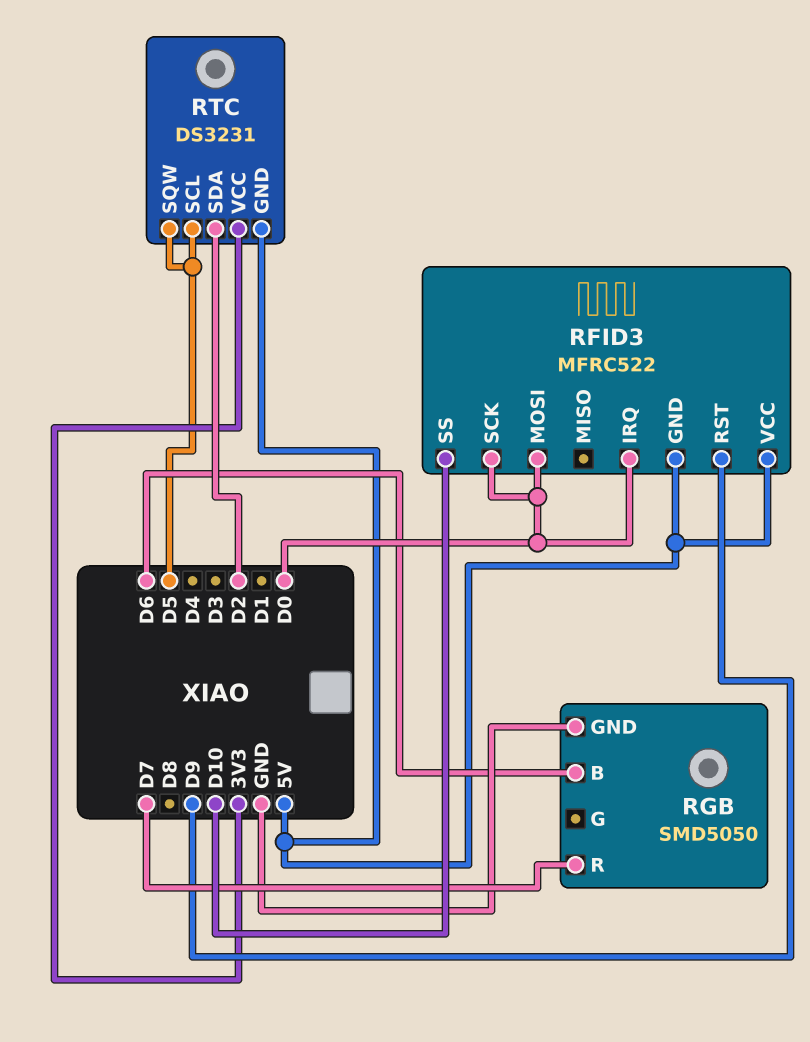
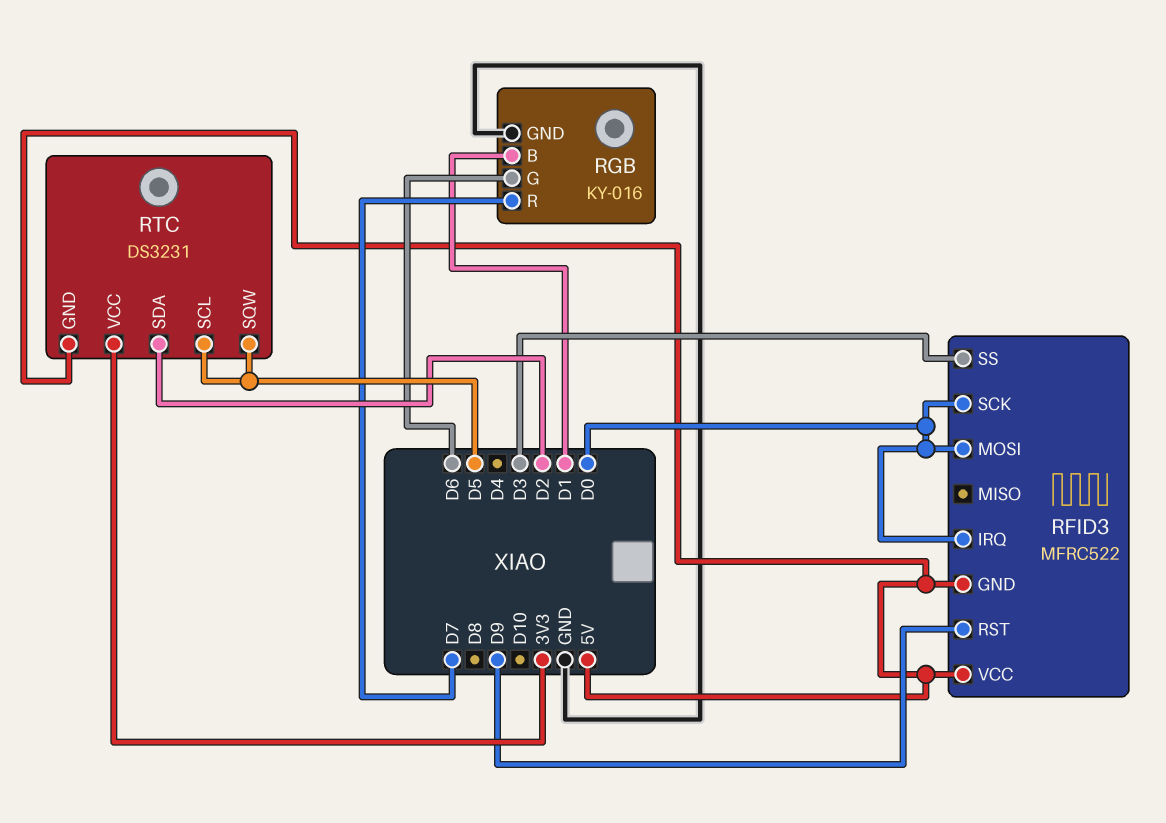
RFID3 pin SS: D10 -> D3
RGB: SMD5050 -> KY-016
RGB pin B: D6 -> D1
RGB pin G: none -> D6

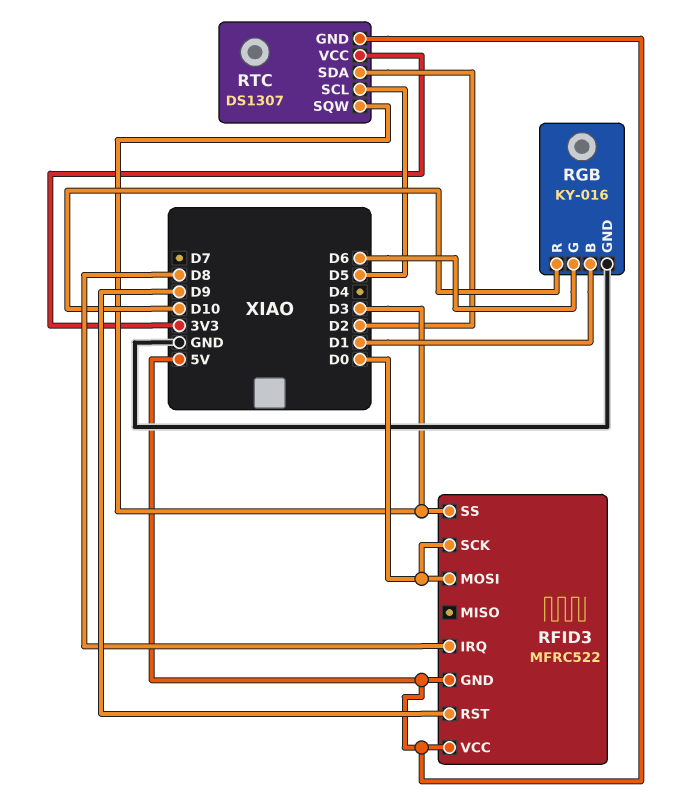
RFID3 pin IRQ: D0 -> D8
RGB pin R: D7 -> D10
RTC: DS3231 -> DS1307
RTC pin SQW: D5 -> D3

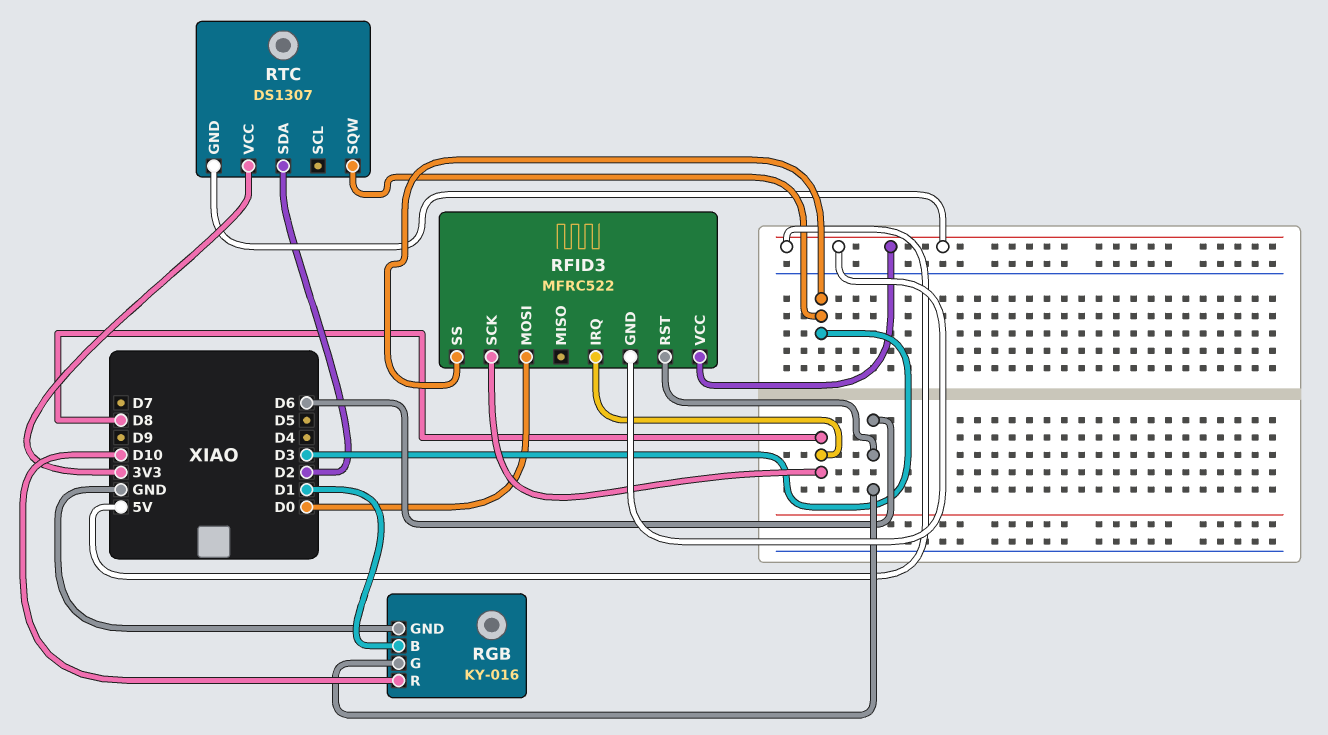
RFID3 pin RST: D9 -> D6
RFID3 pin SCK: D0 -> D8
RTC pin SCL: D5 -> none

